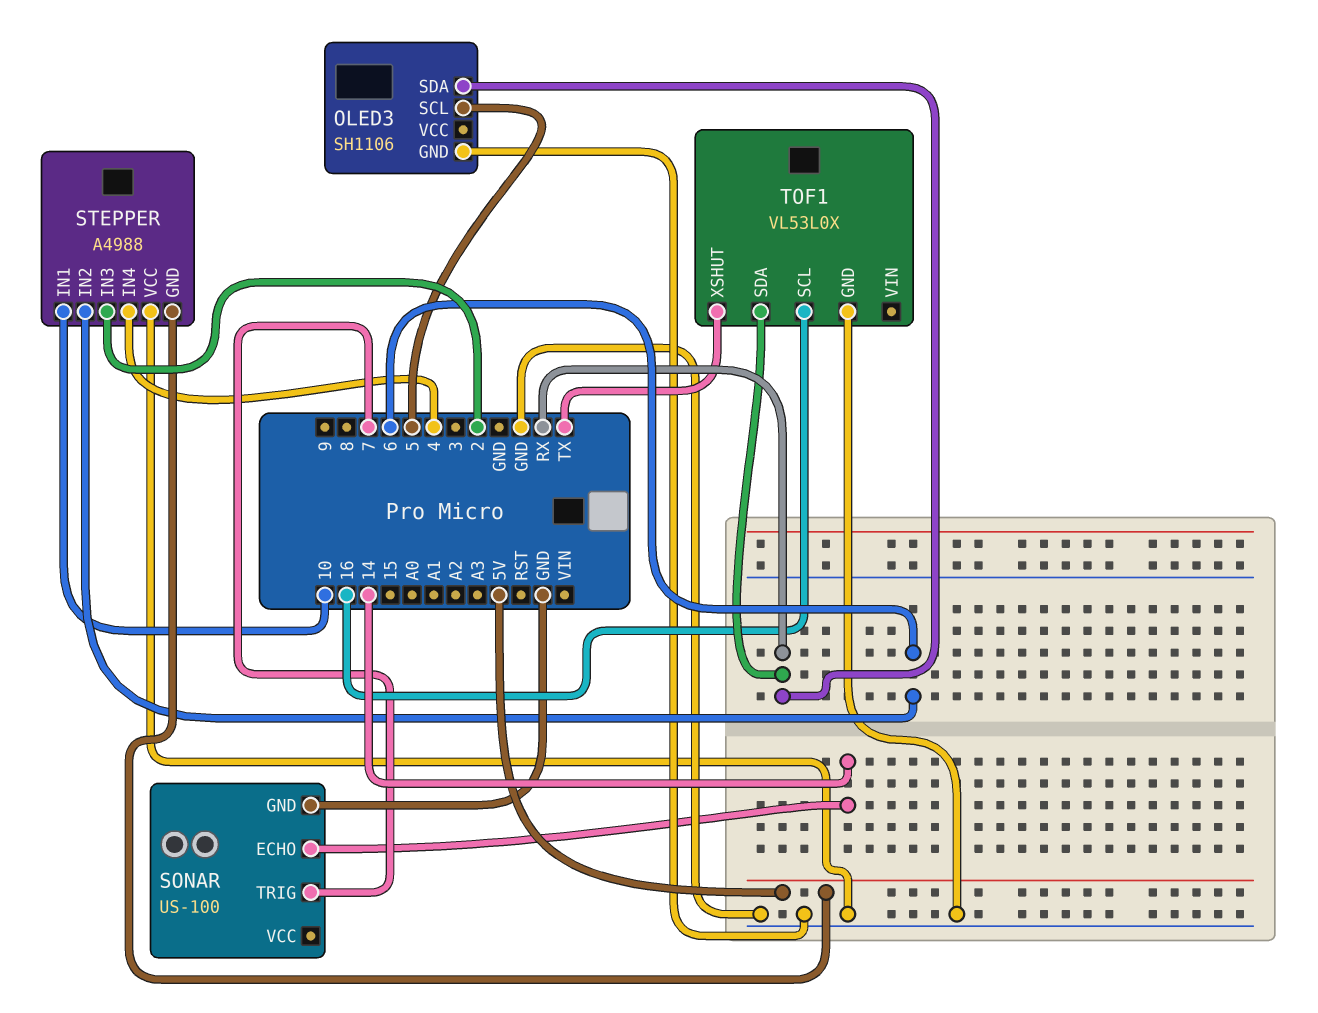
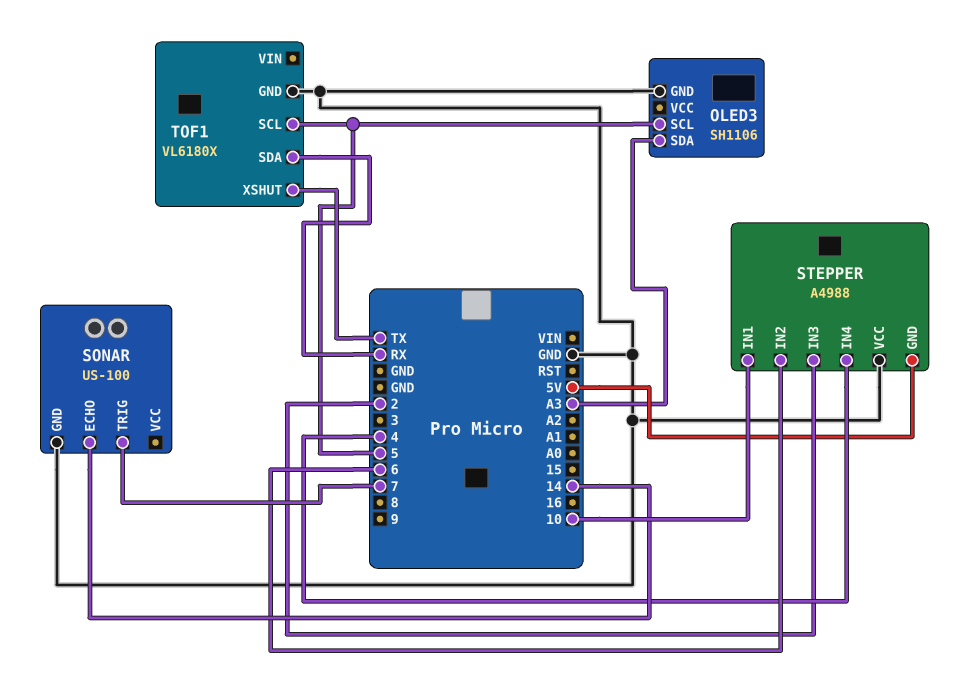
OLED3 pin SDA: RX -> A3
TOF1: VL53L0X -> VL6180X
TOF1 pin SCL: 16 -> 5

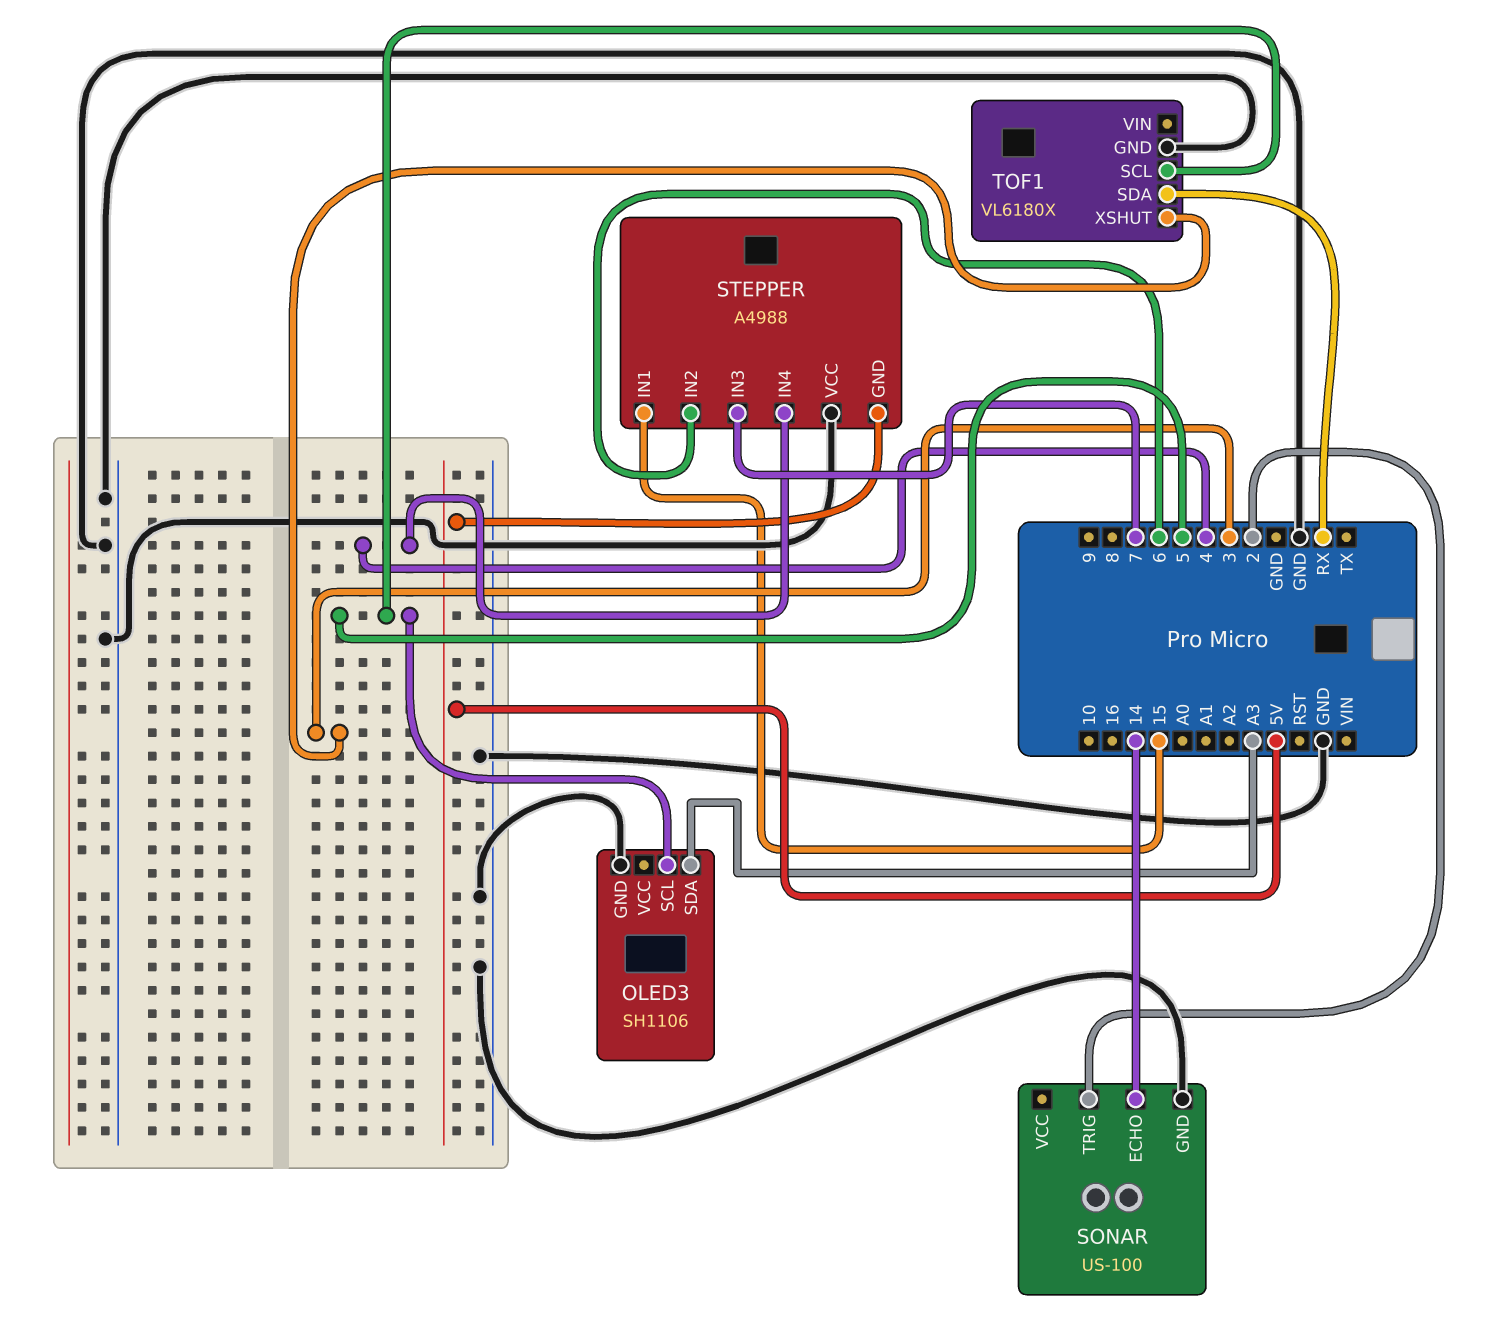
SONAR pin TRIG: 7 -> 2
STEPPER pin IN1: 10 -> 15
STEPPER pin IN3: 2 -> 7
TOF1 pin XSHUT: TX -> 3

